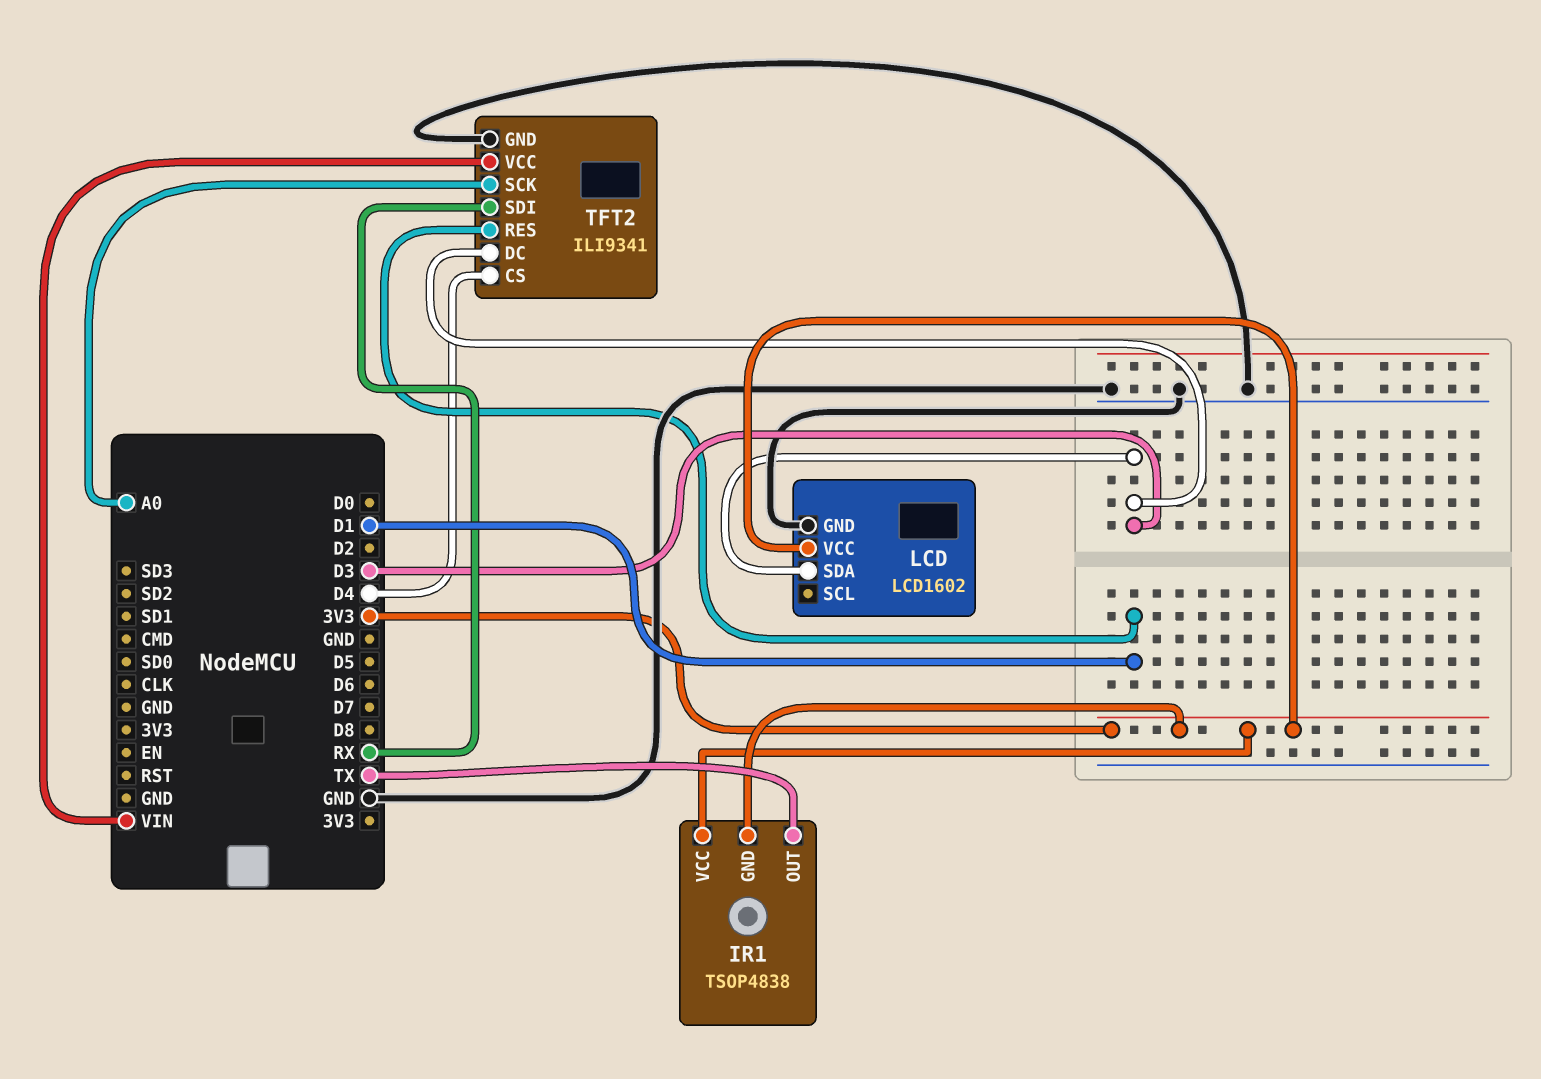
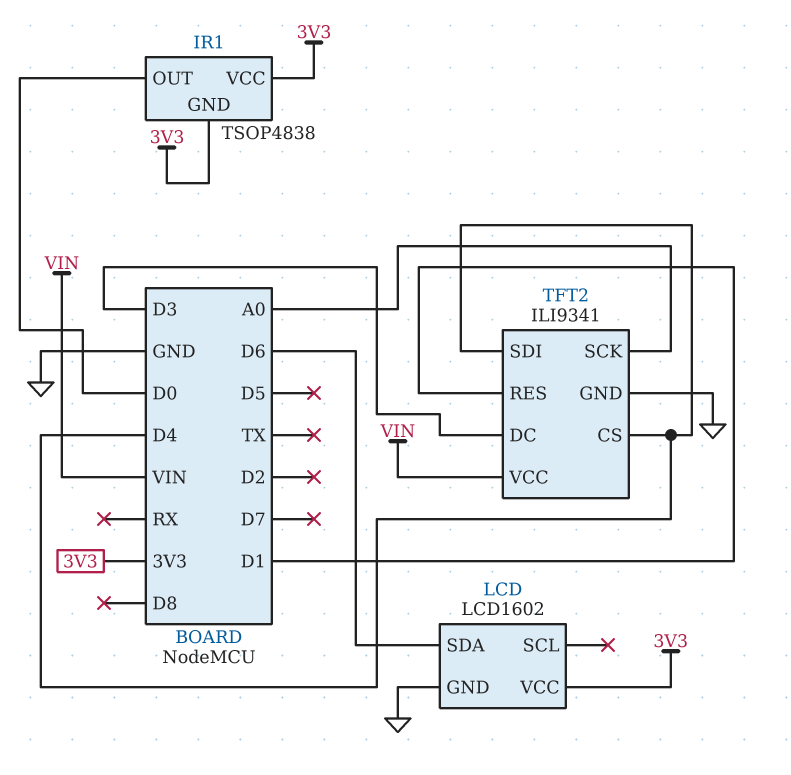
IR1 pin OUT: TX -> D0
LCD pin SDA: D3 -> D6
TFT2 pin SDI: RX -> D4

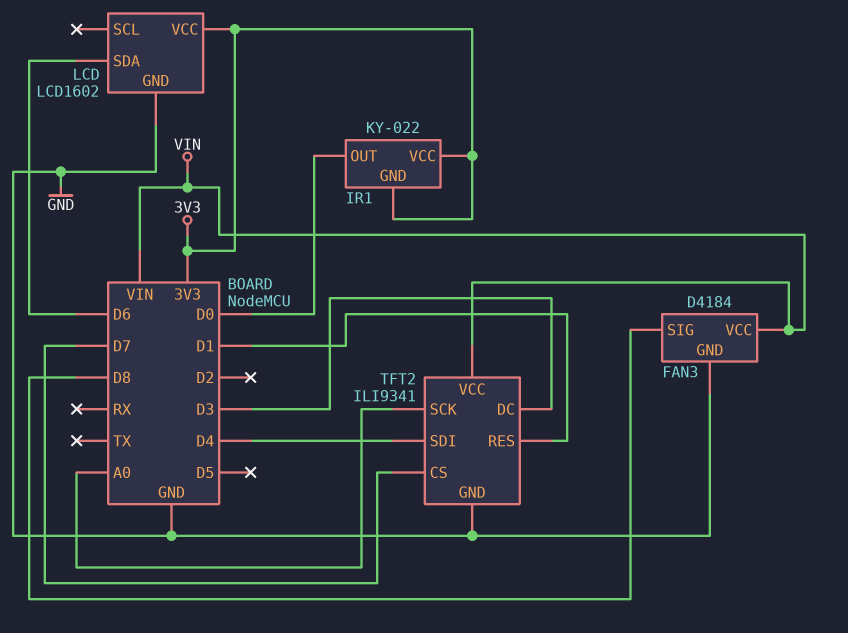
FAN3: none -> D4184
FAN3 pin GND: none -> GND
FAN3 pin SIG: none -> D8
FAN3 pin VCC: none -> VIN
IR1: TSOP4838 -> KY-022
TFT2 pin CS: D4 -> D7

